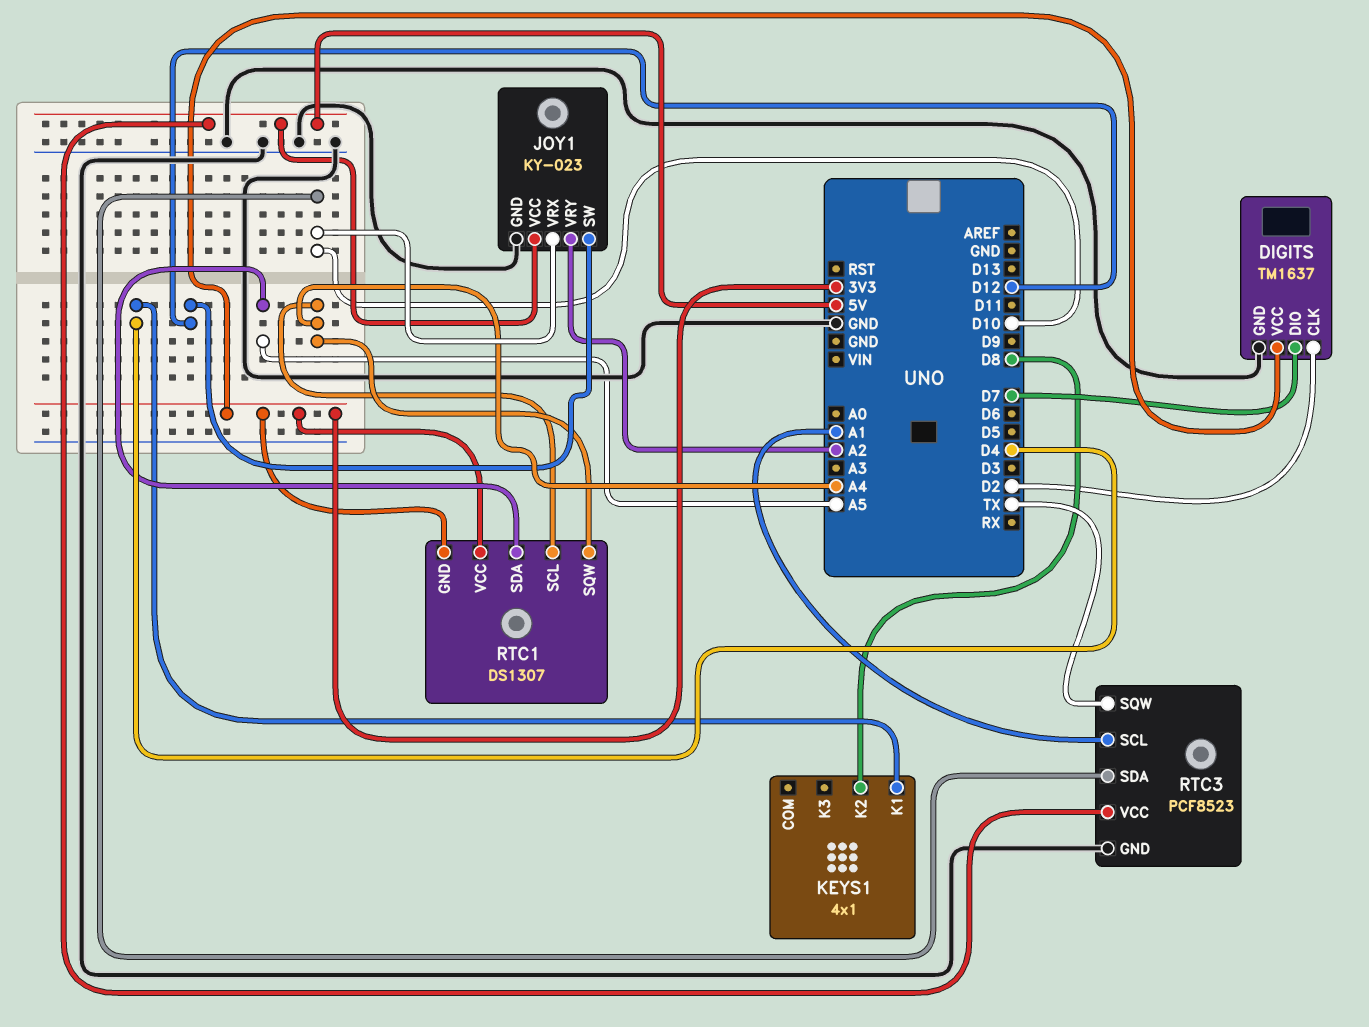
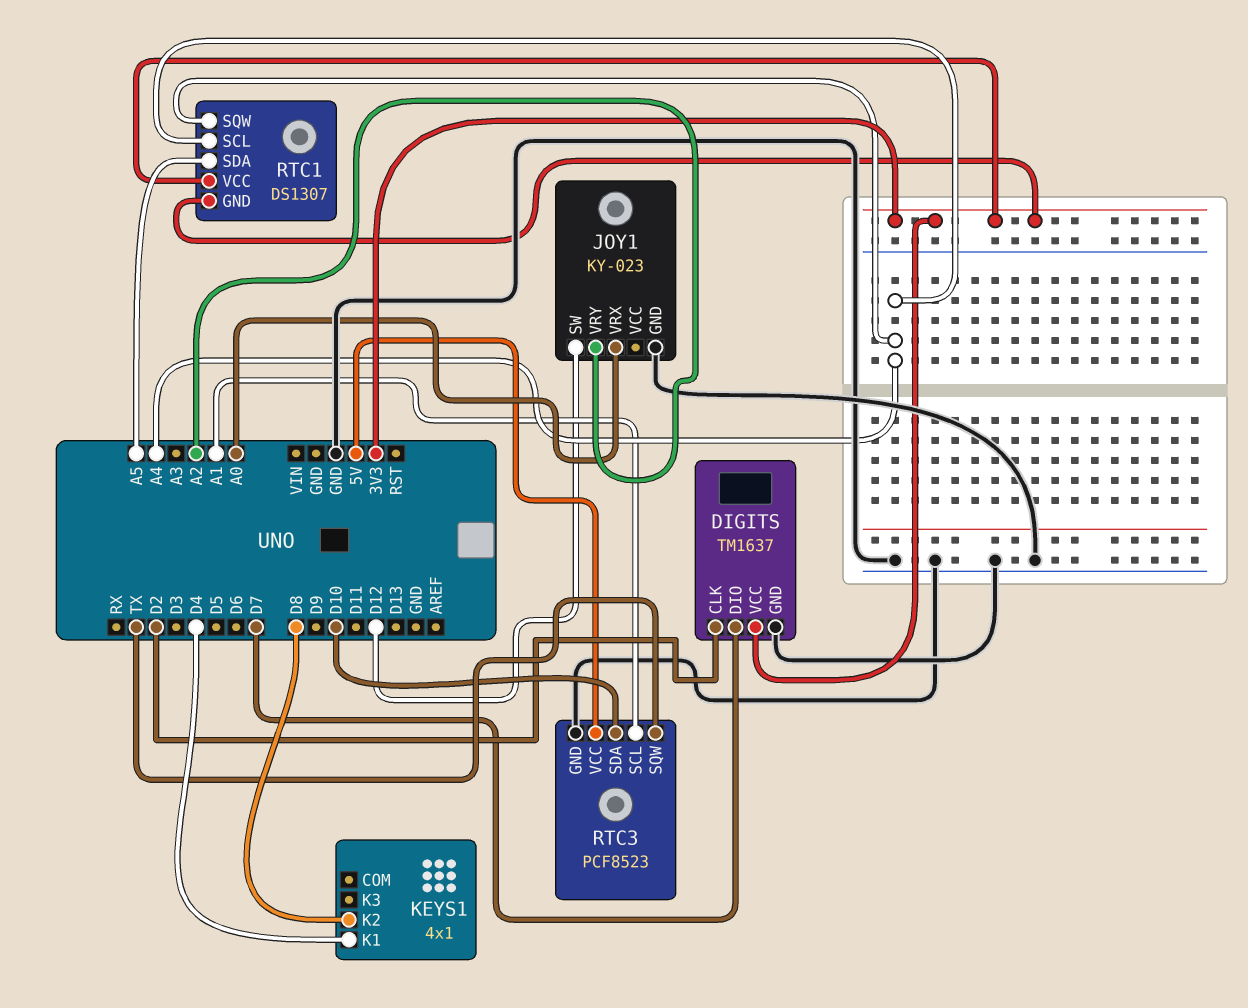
JOY1 pin VCC: 5V -> none
JOY1 pin VRX: D10 -> A0

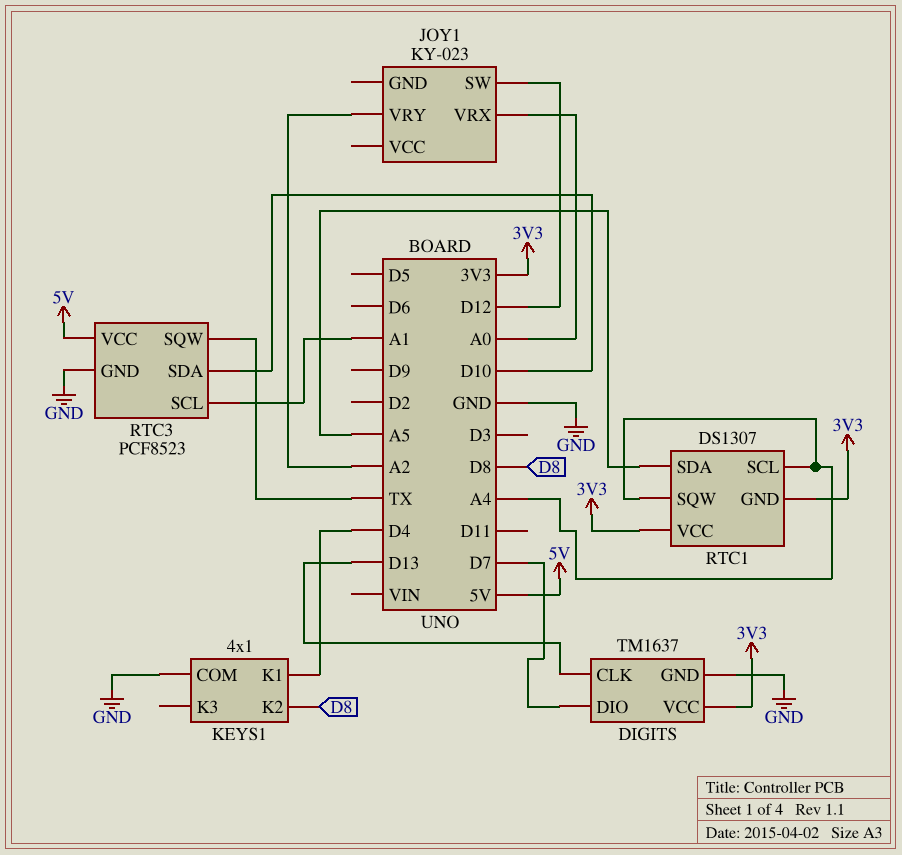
DIGITS pin CLK: D2 -> D13
JOY1 pin GND: GND -> none
KEYS1 pin COM: none -> GND

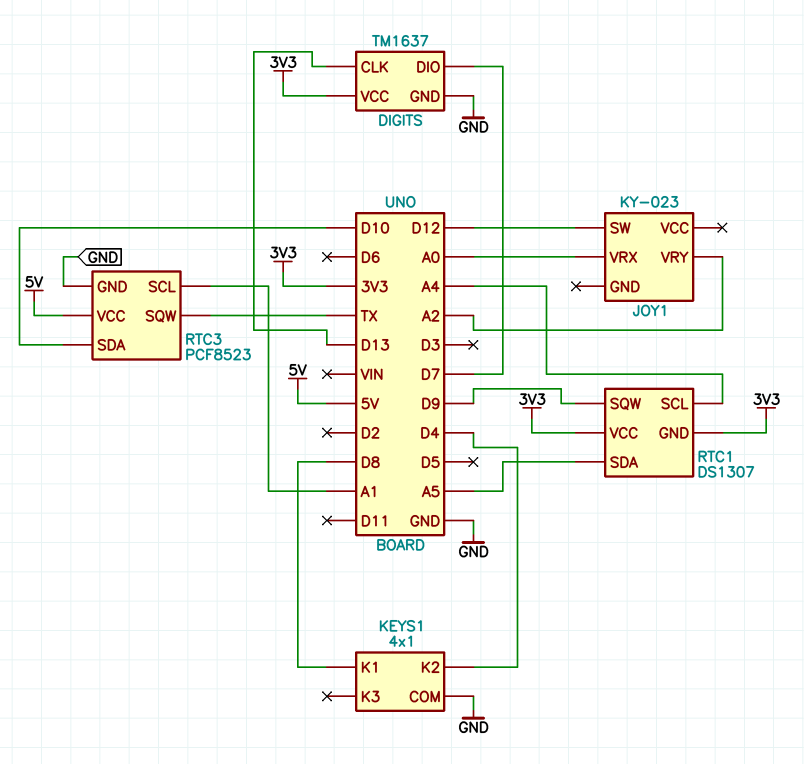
KEYS1 pin K1: D4 -> D8
KEYS1 pin K2: D8 -> D4
RTC1 pin SQW: A4 -> D9

